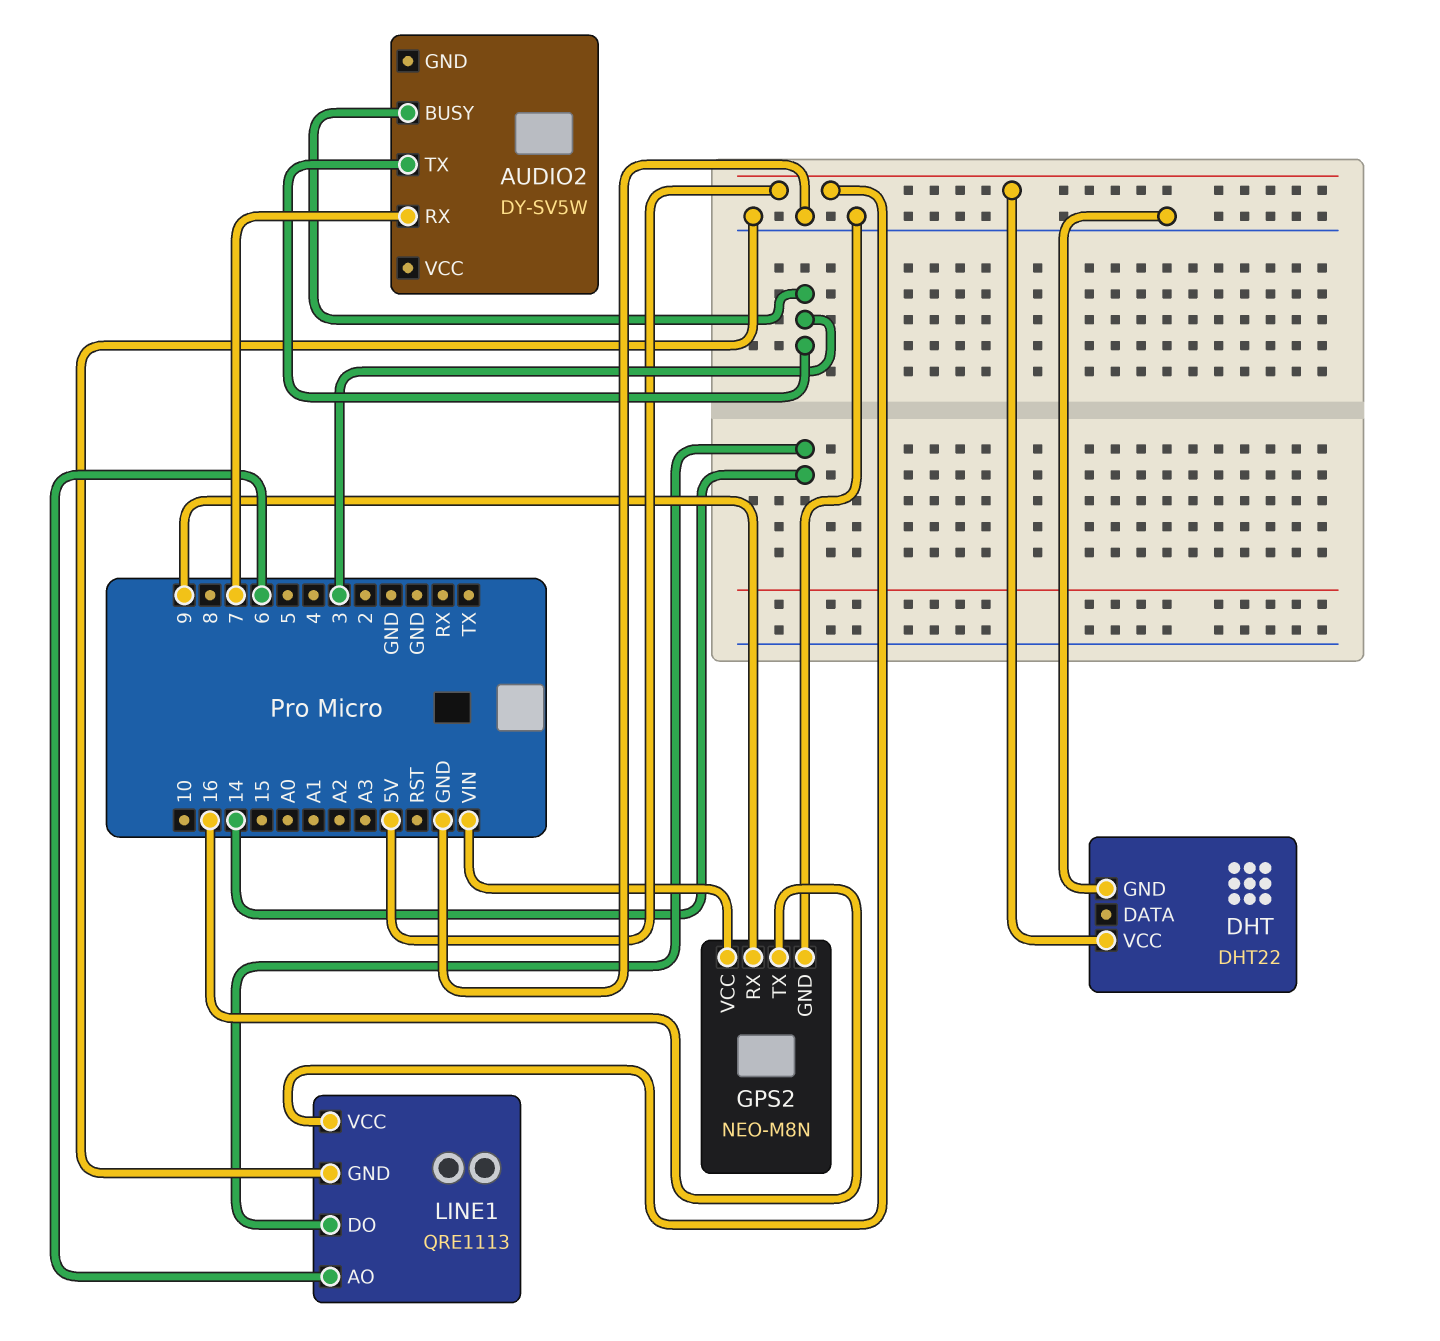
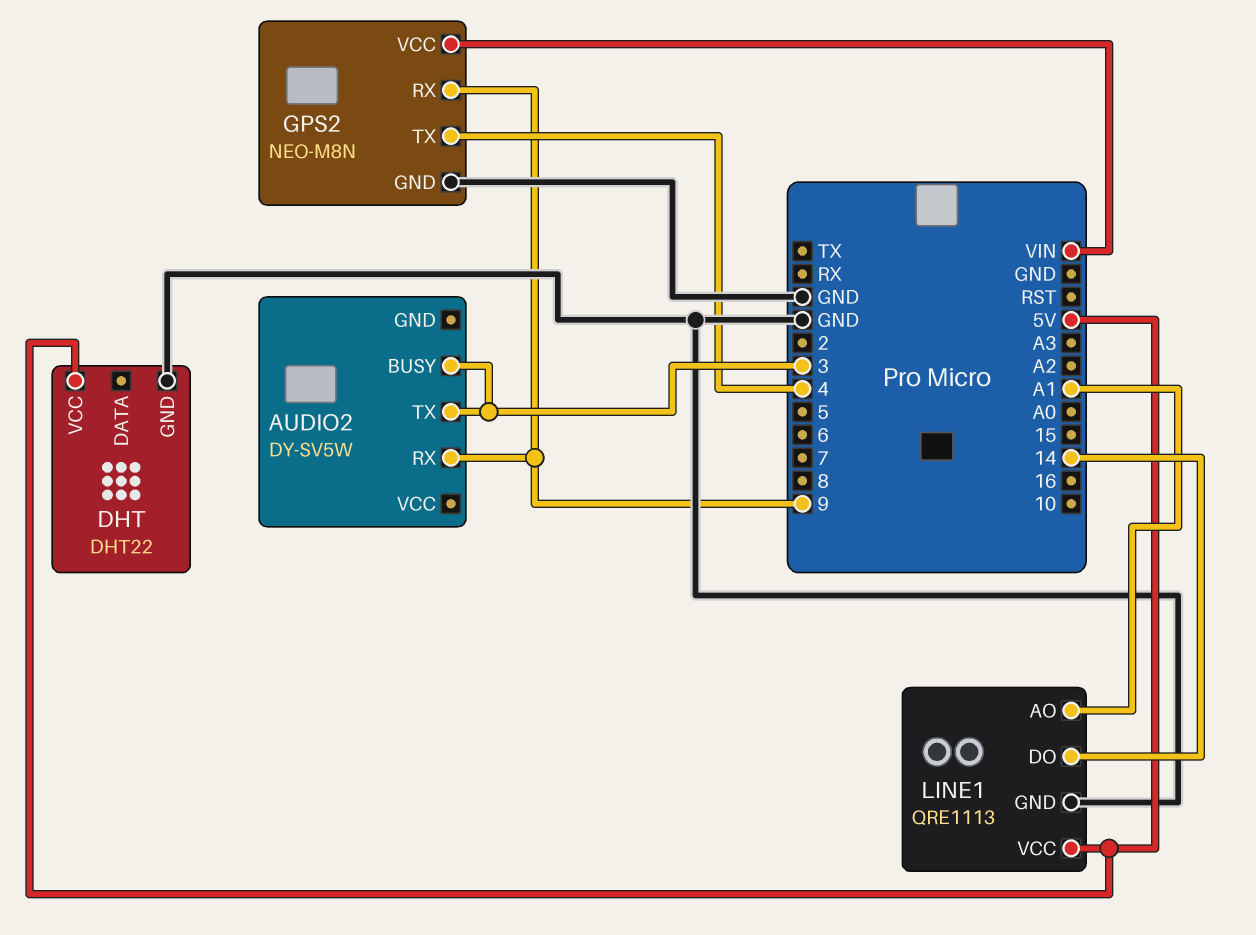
AUDIO2 pin RX: 7 -> 9
GPS2 pin TX: 16 -> 4
LINE1 pin AO: 6 -> A1

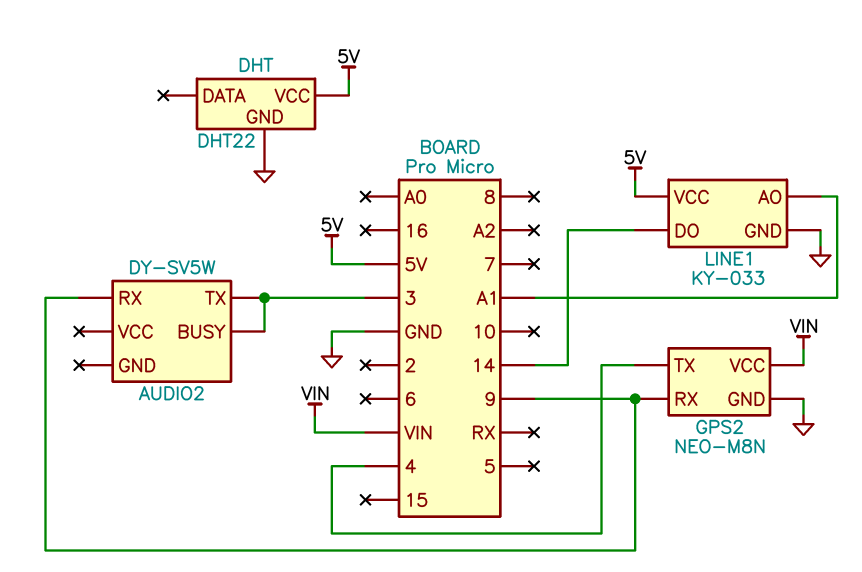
LINE1: QRE1113 -> KY-033

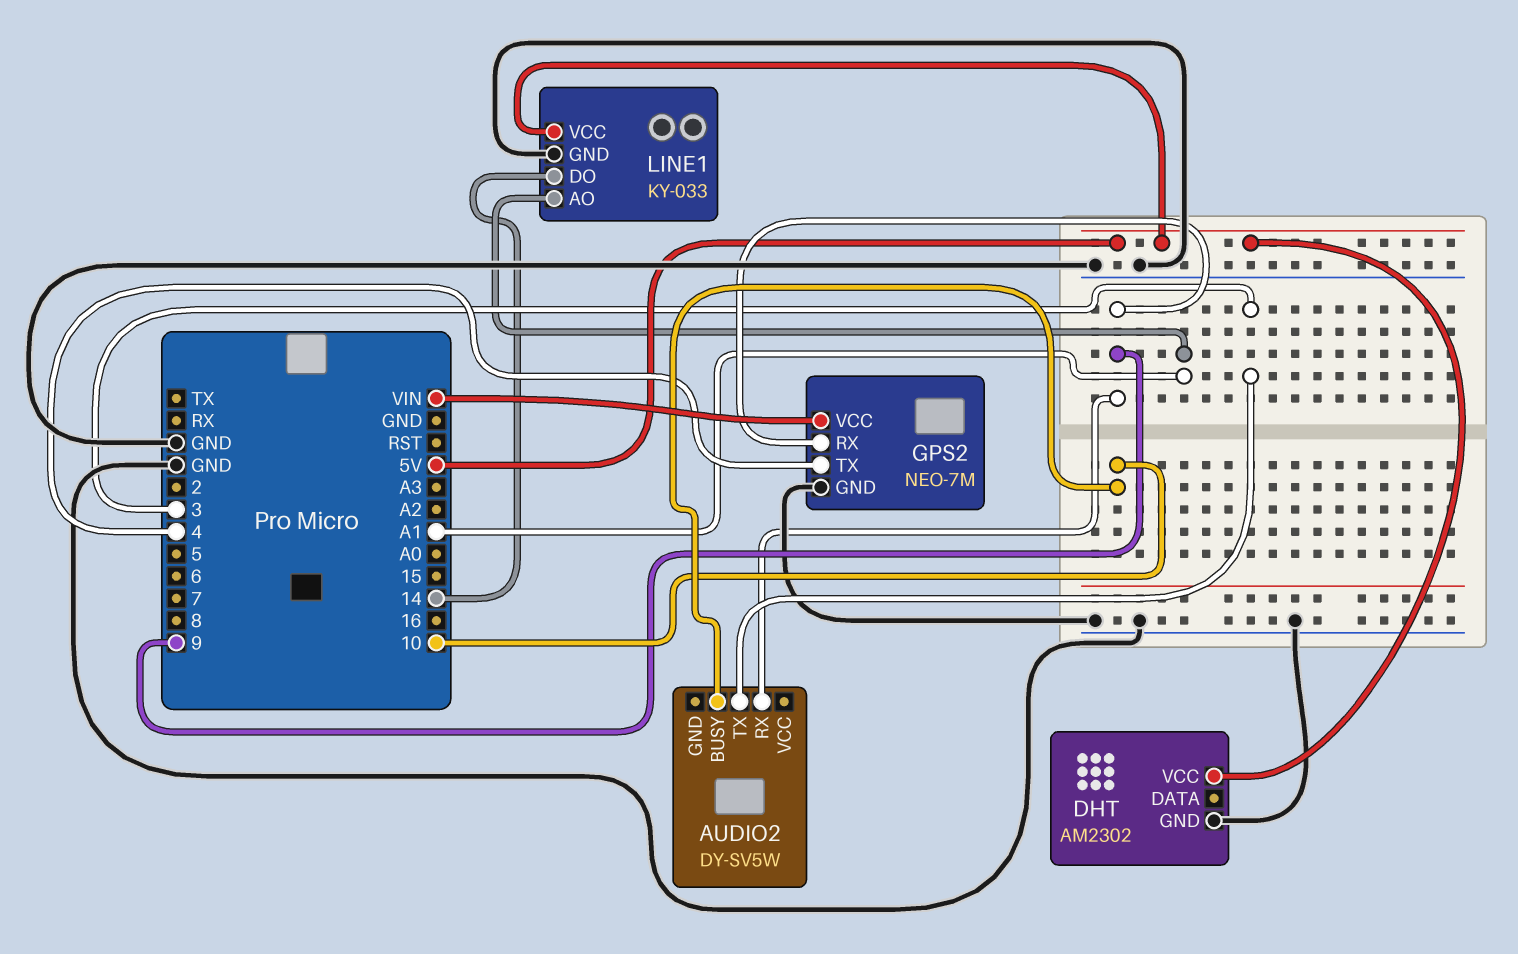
AUDIO2 pin BUSY: 3 -> 10
DHT: DHT22 -> AM2302
GPS2: NEO-M8N -> NEO-7M

